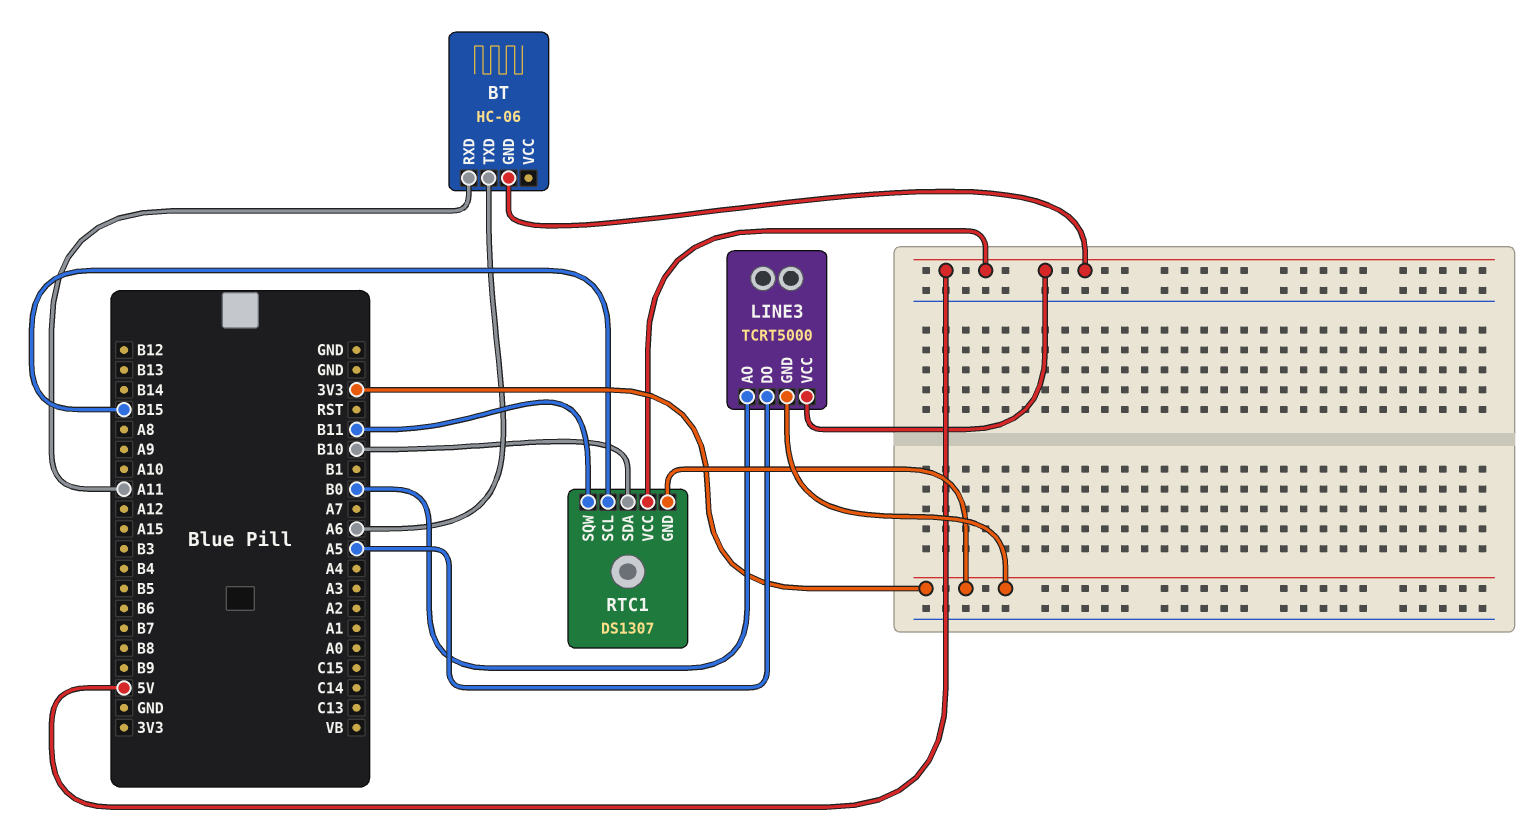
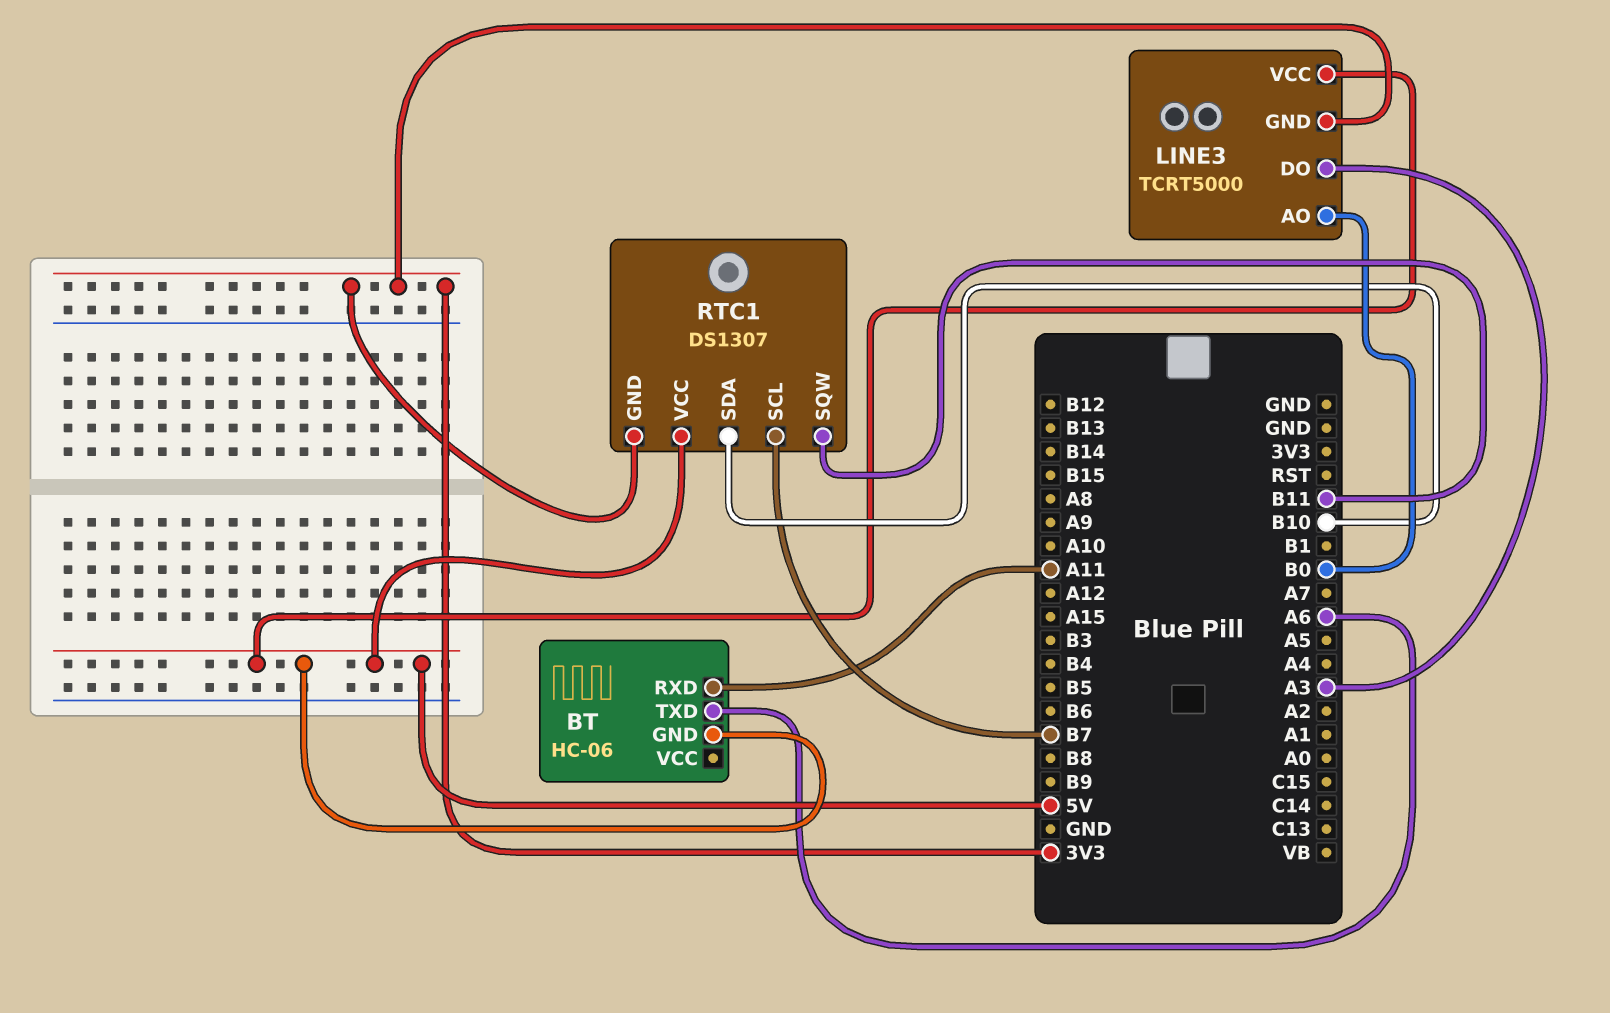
LINE3 pin DO: A5 -> A3
RTC1 pin SCL: B15 -> B7

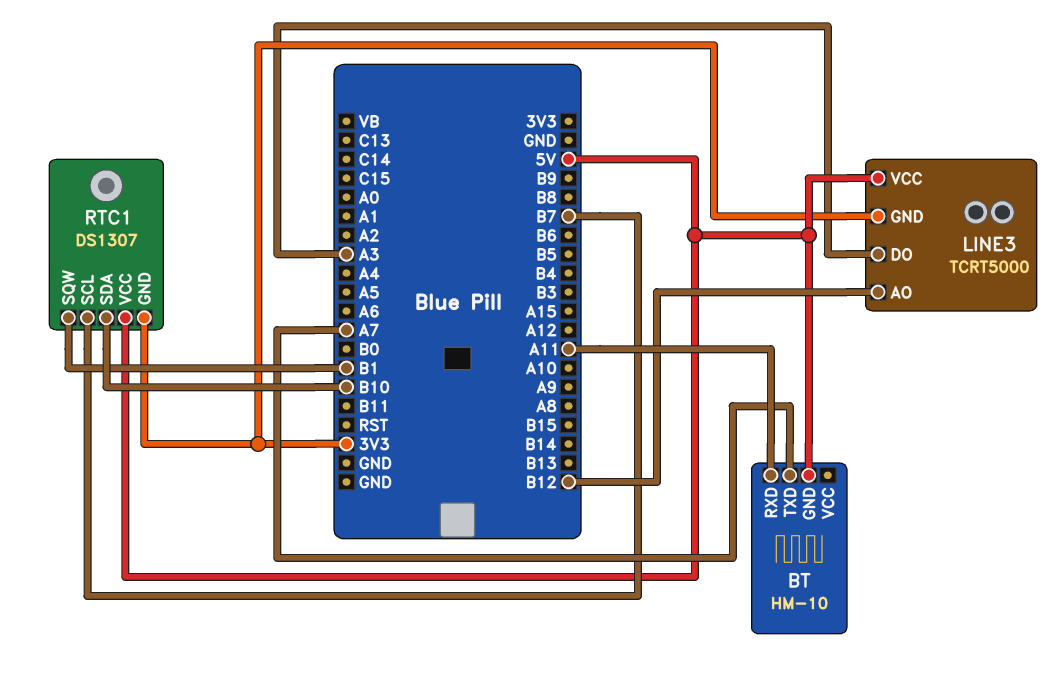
BT: HC-06 -> HM-10
BT pin TXD: A6 -> A7
LINE3 pin AO: B0 -> B12
RTC1 pin SQW: B11 -> B1

